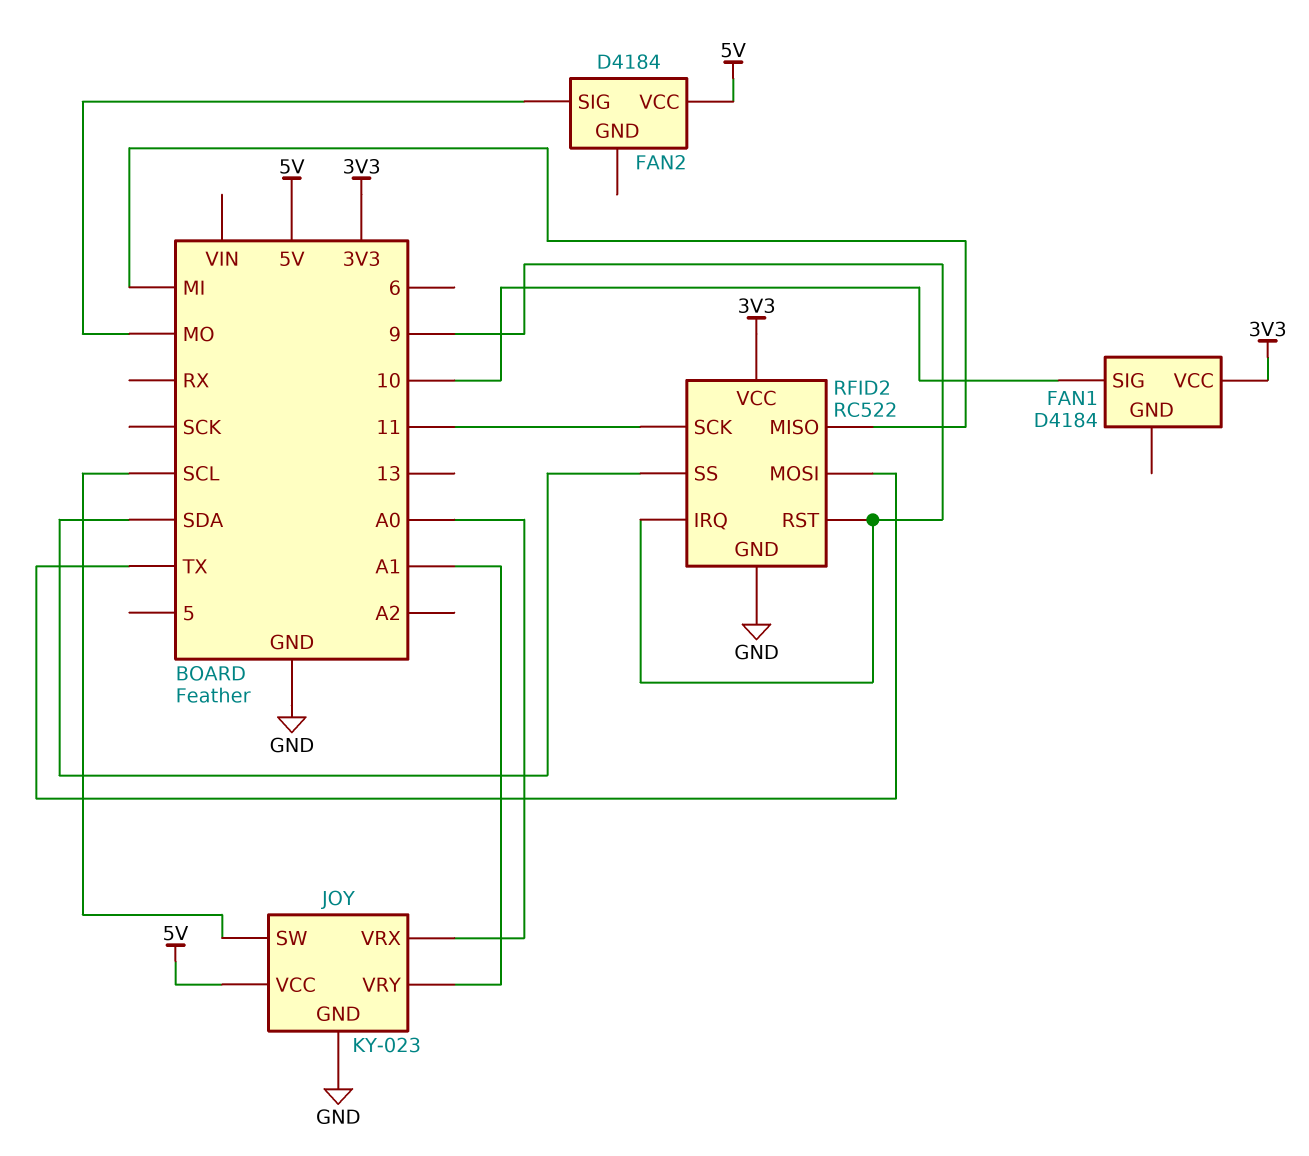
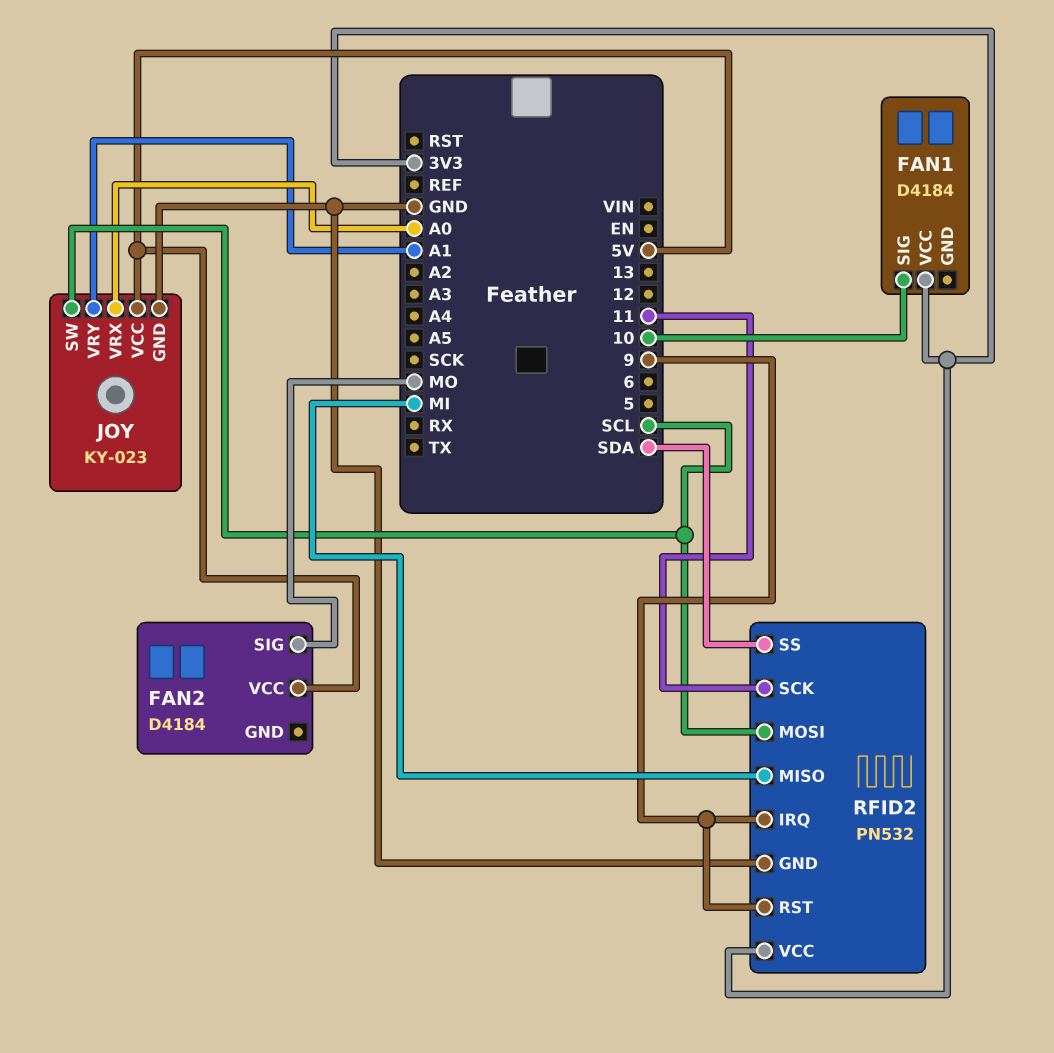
RFID2: RC522 -> PN532
RFID2 pin MOSI: TX -> SCL

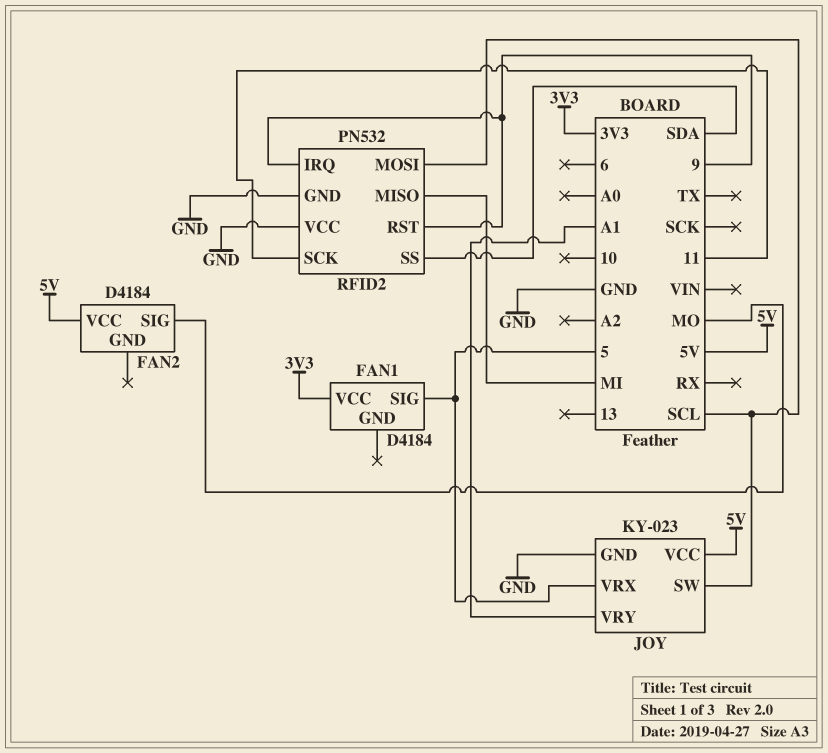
FAN1 pin SIG: 10 -> 5
JOY pin VRX: A0 -> 5
RFID2 pin VCC: 3V3 -> GND

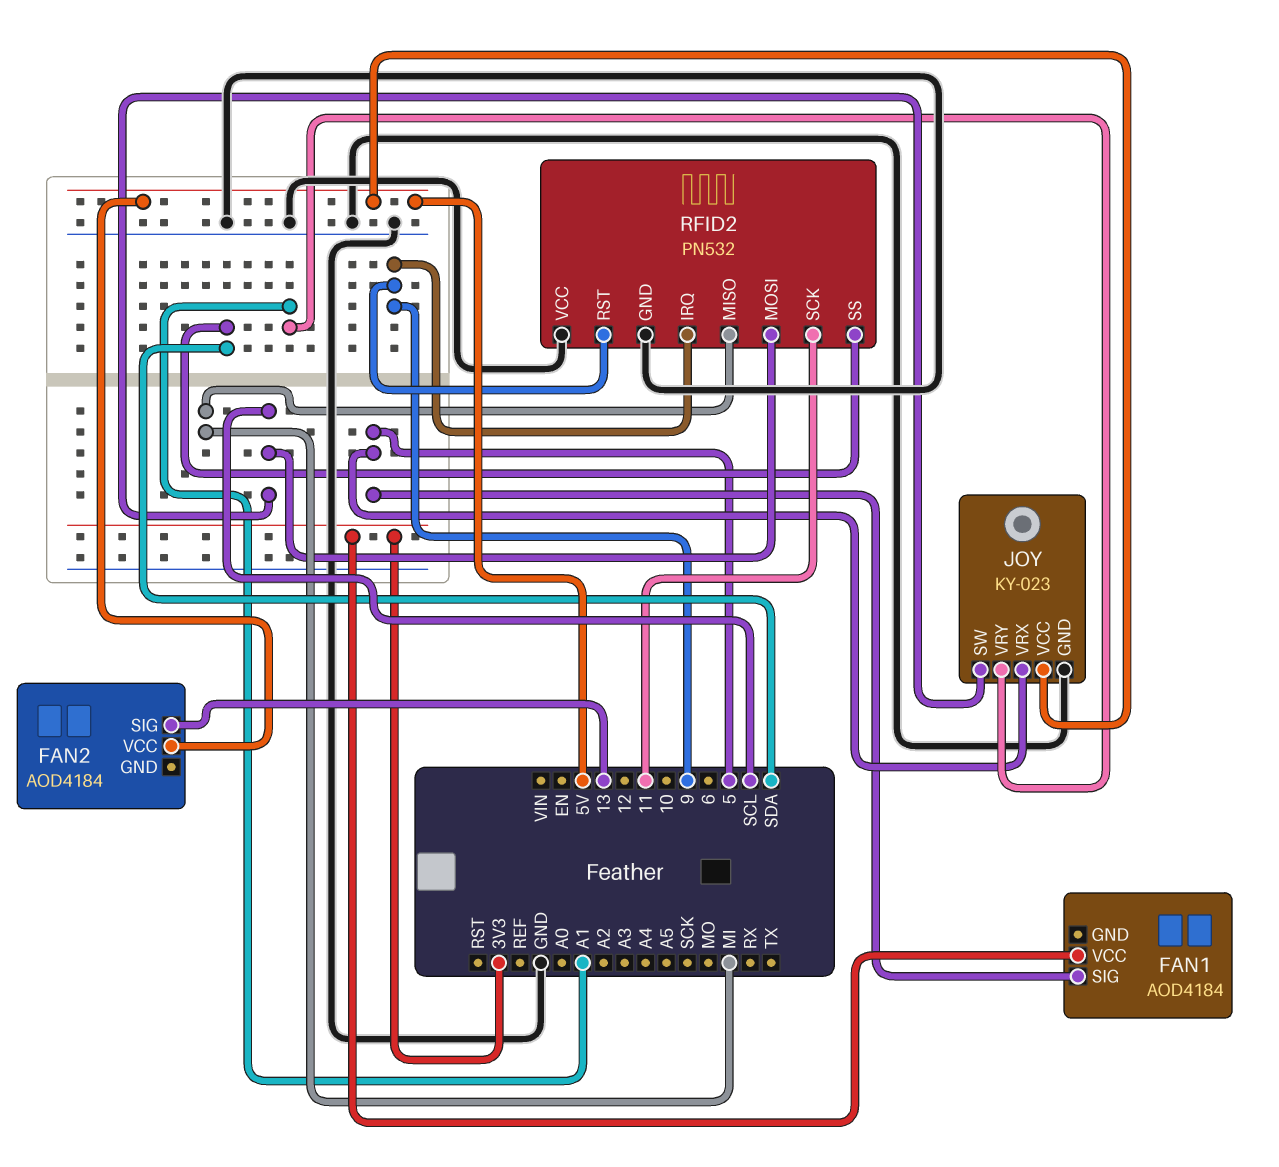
FAN1: D4184 -> AOD4184
FAN2: D4184 -> AOD4184
FAN2 pin SIG: MO -> 13

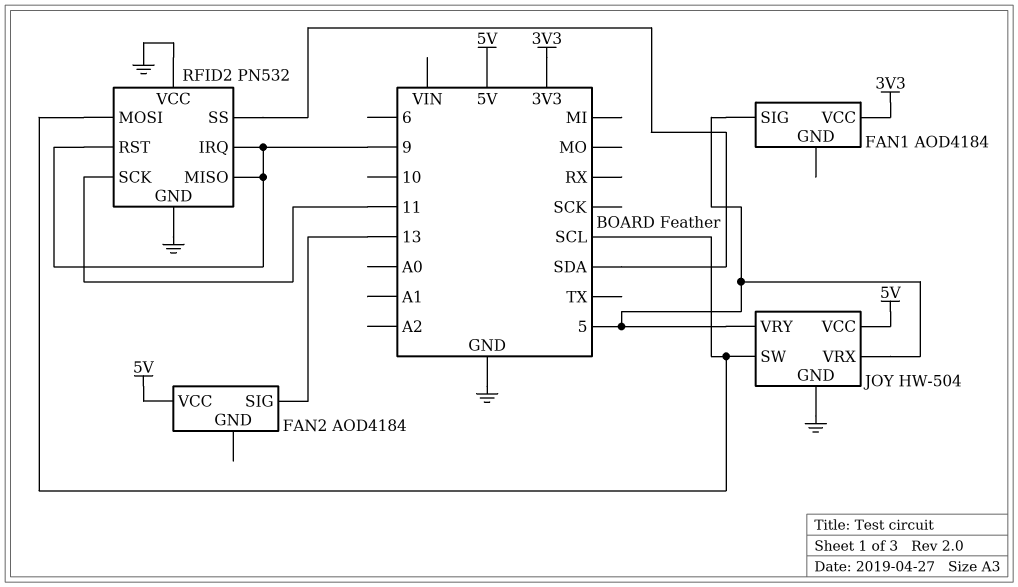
JOY: KY-023 -> HW-504
JOY pin VRY: A1 -> 5
RFID2 pin MISO: MI -> 9

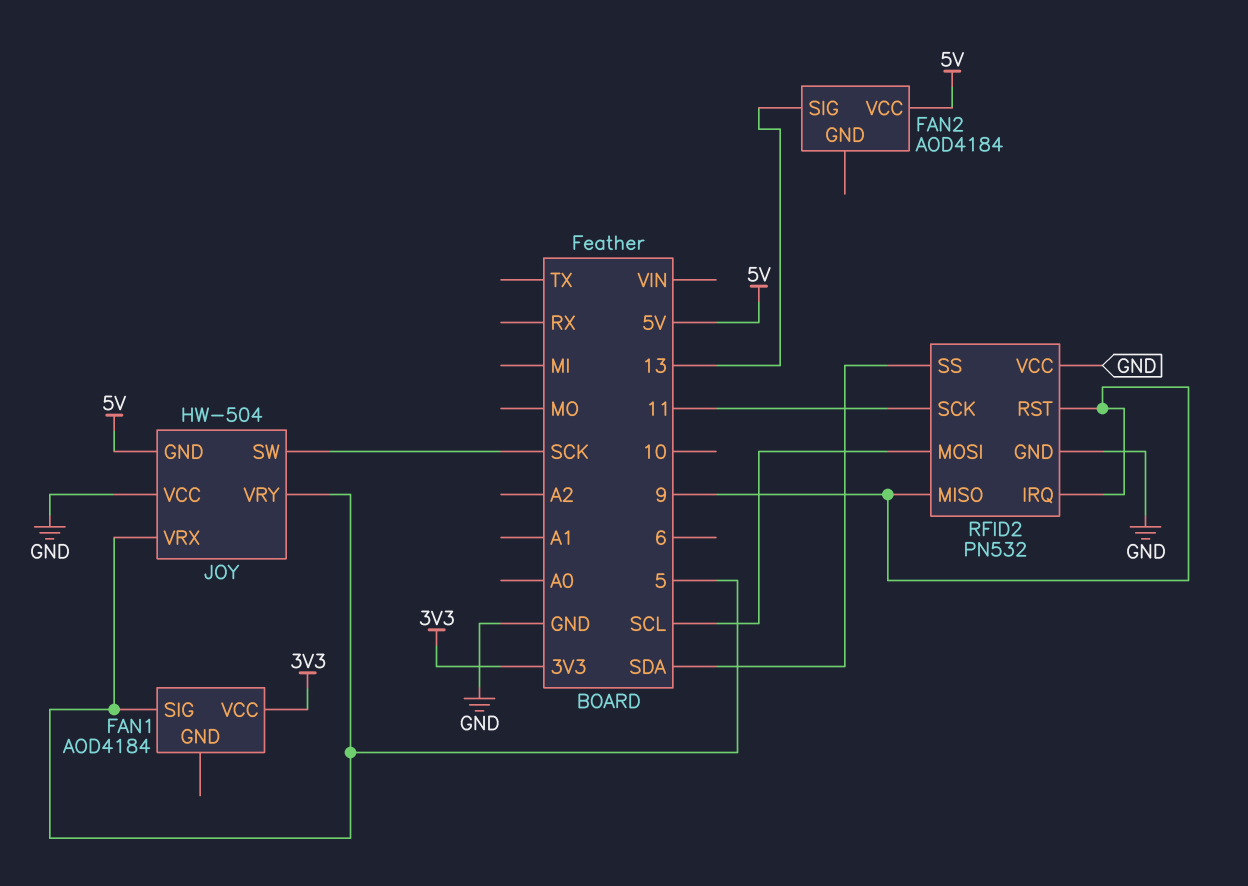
JOY pin GND: GND -> 5V
JOY pin SW: SCL -> SCK
JOY pin VCC: 5V -> GND

